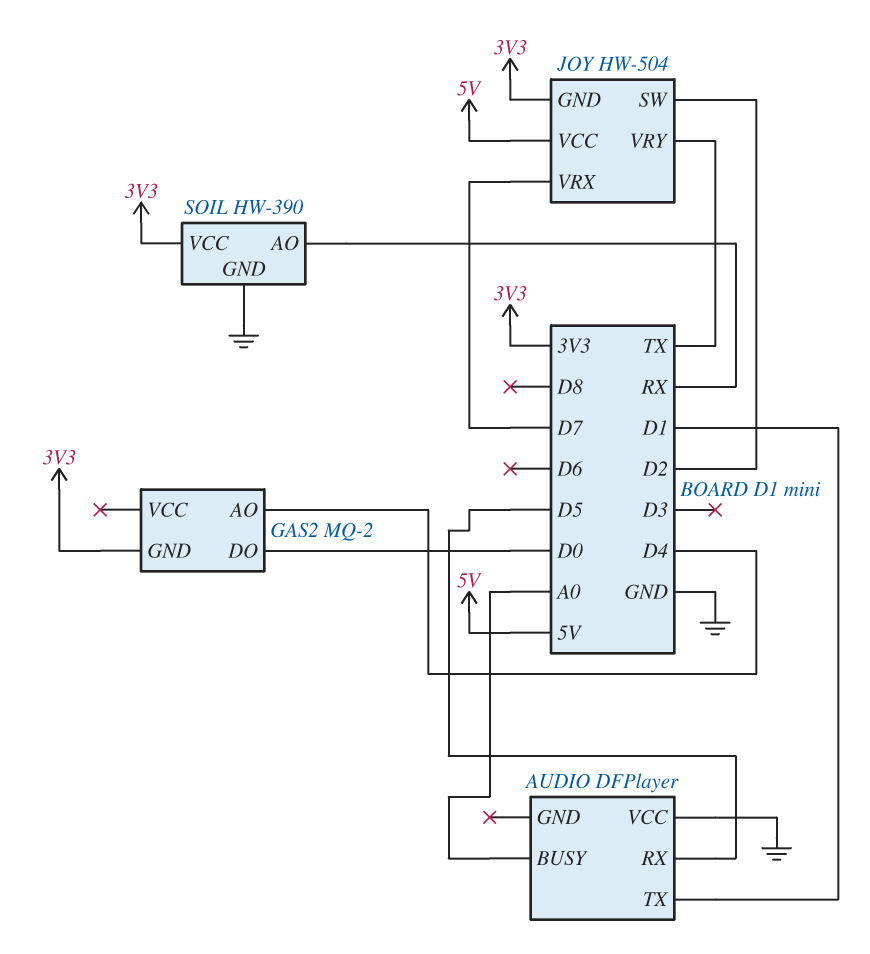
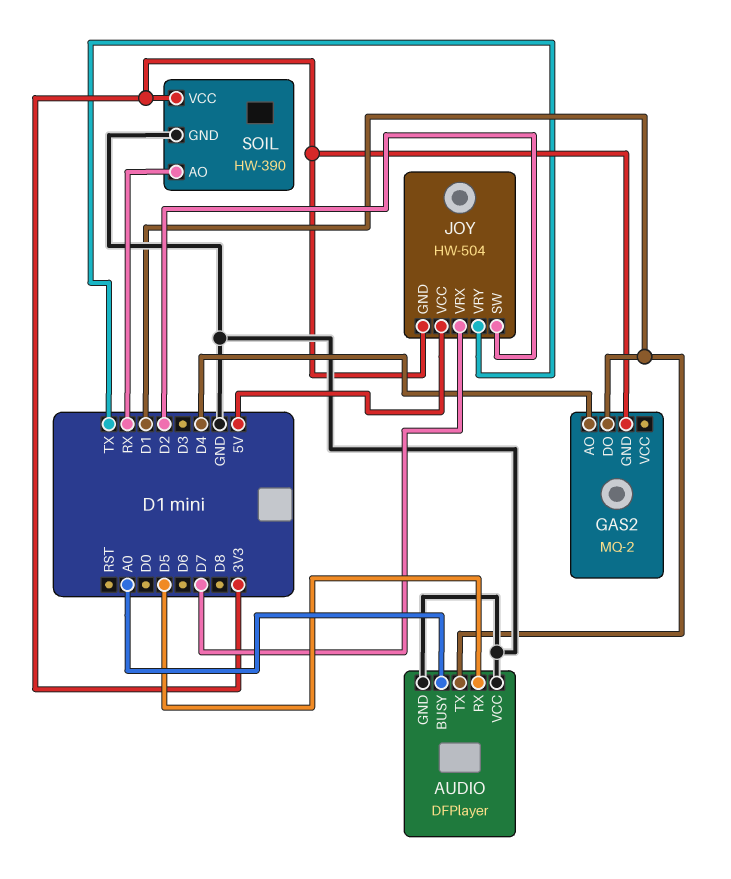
AUDIO pin GND: none -> GND
GAS2 pin DO: D0 -> D1

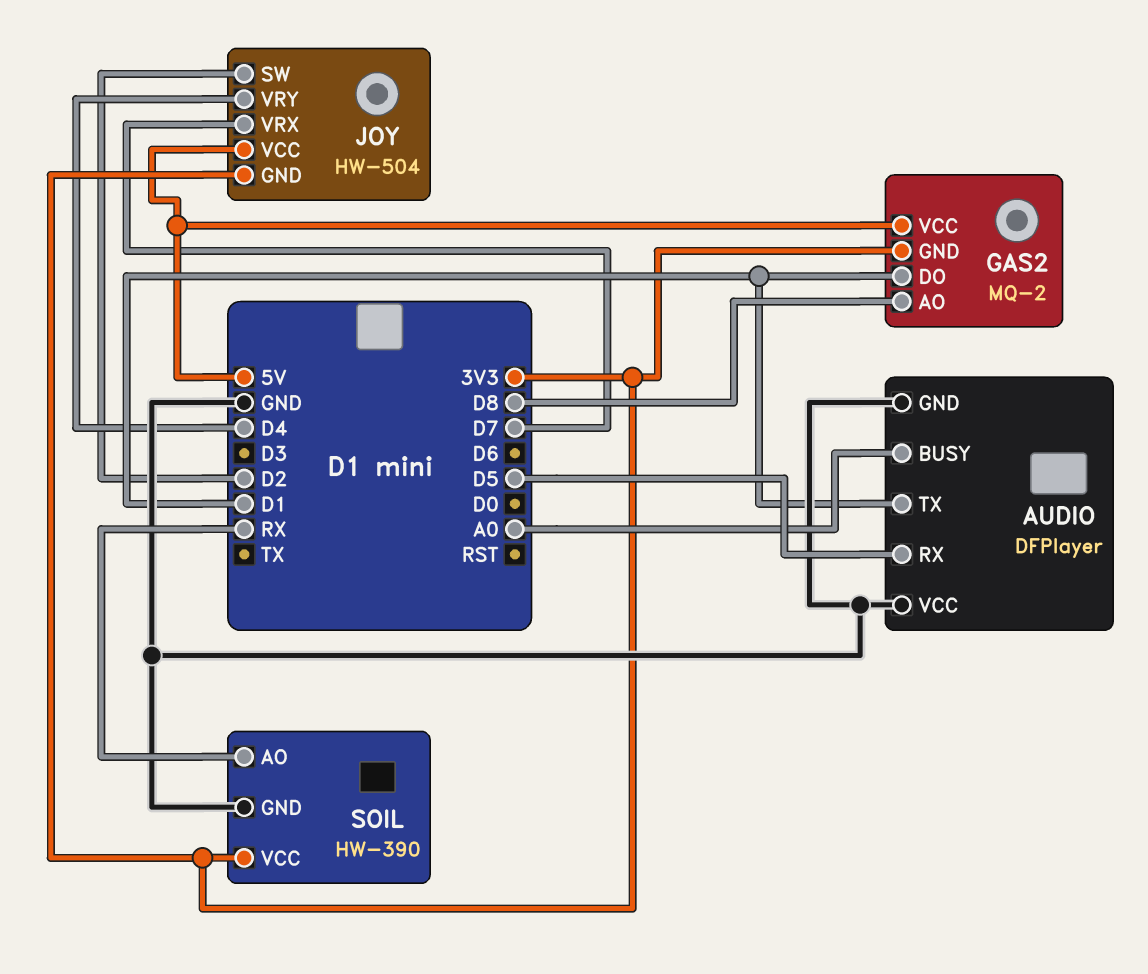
GAS2 pin AO: D4 -> D8
GAS2 pin VCC: none -> 5V
JOY pin VRY: TX -> D4

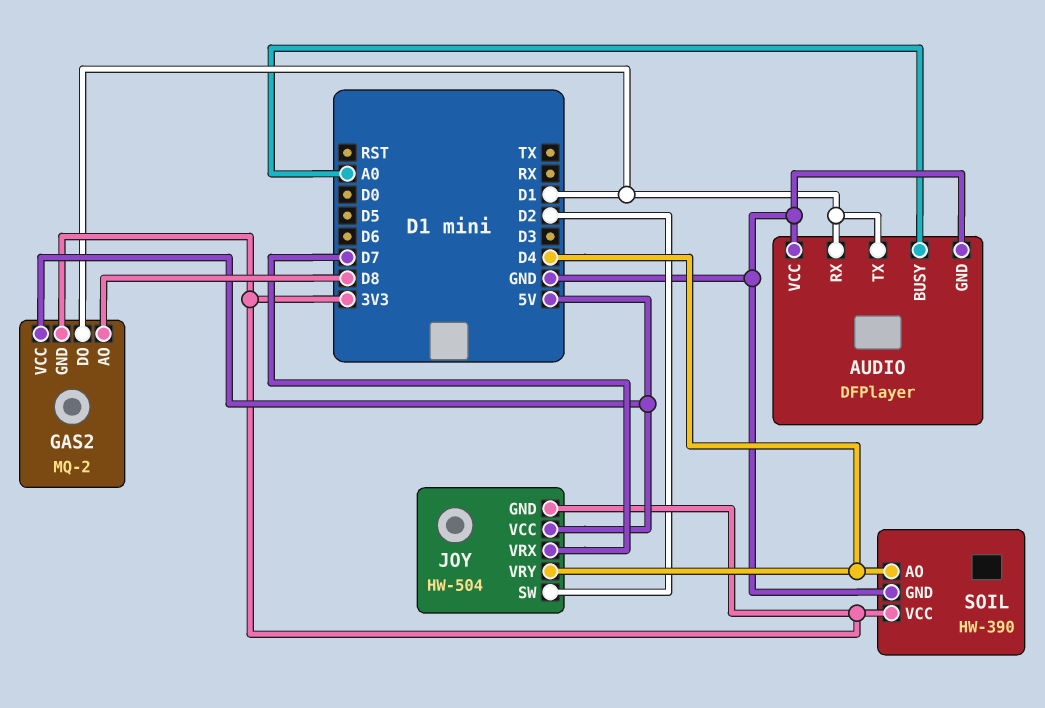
AUDIO pin RX: D5 -> D1
SOIL pin AO: RX -> D4

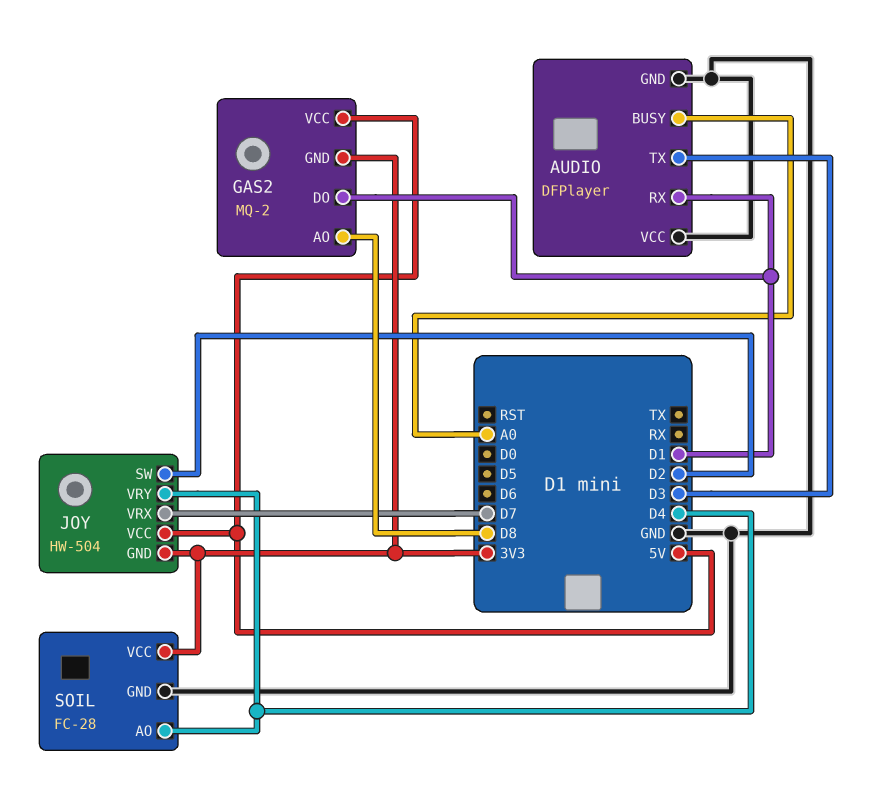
AUDIO pin TX: D1 -> D3
SOIL: HW-390 -> FC-28

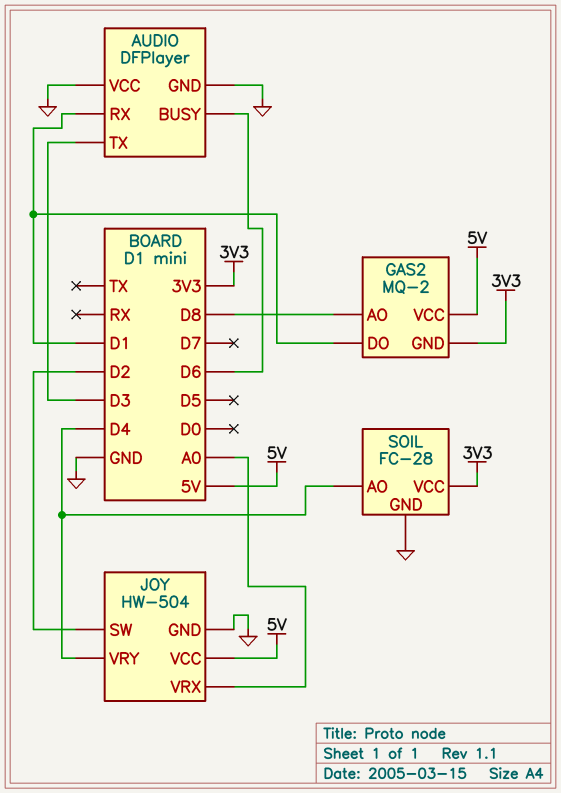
AUDIO pin BUSY: A0 -> D6
JOY pin GND: 3V3 -> GND
JOY pin VRX: D7 -> A0

